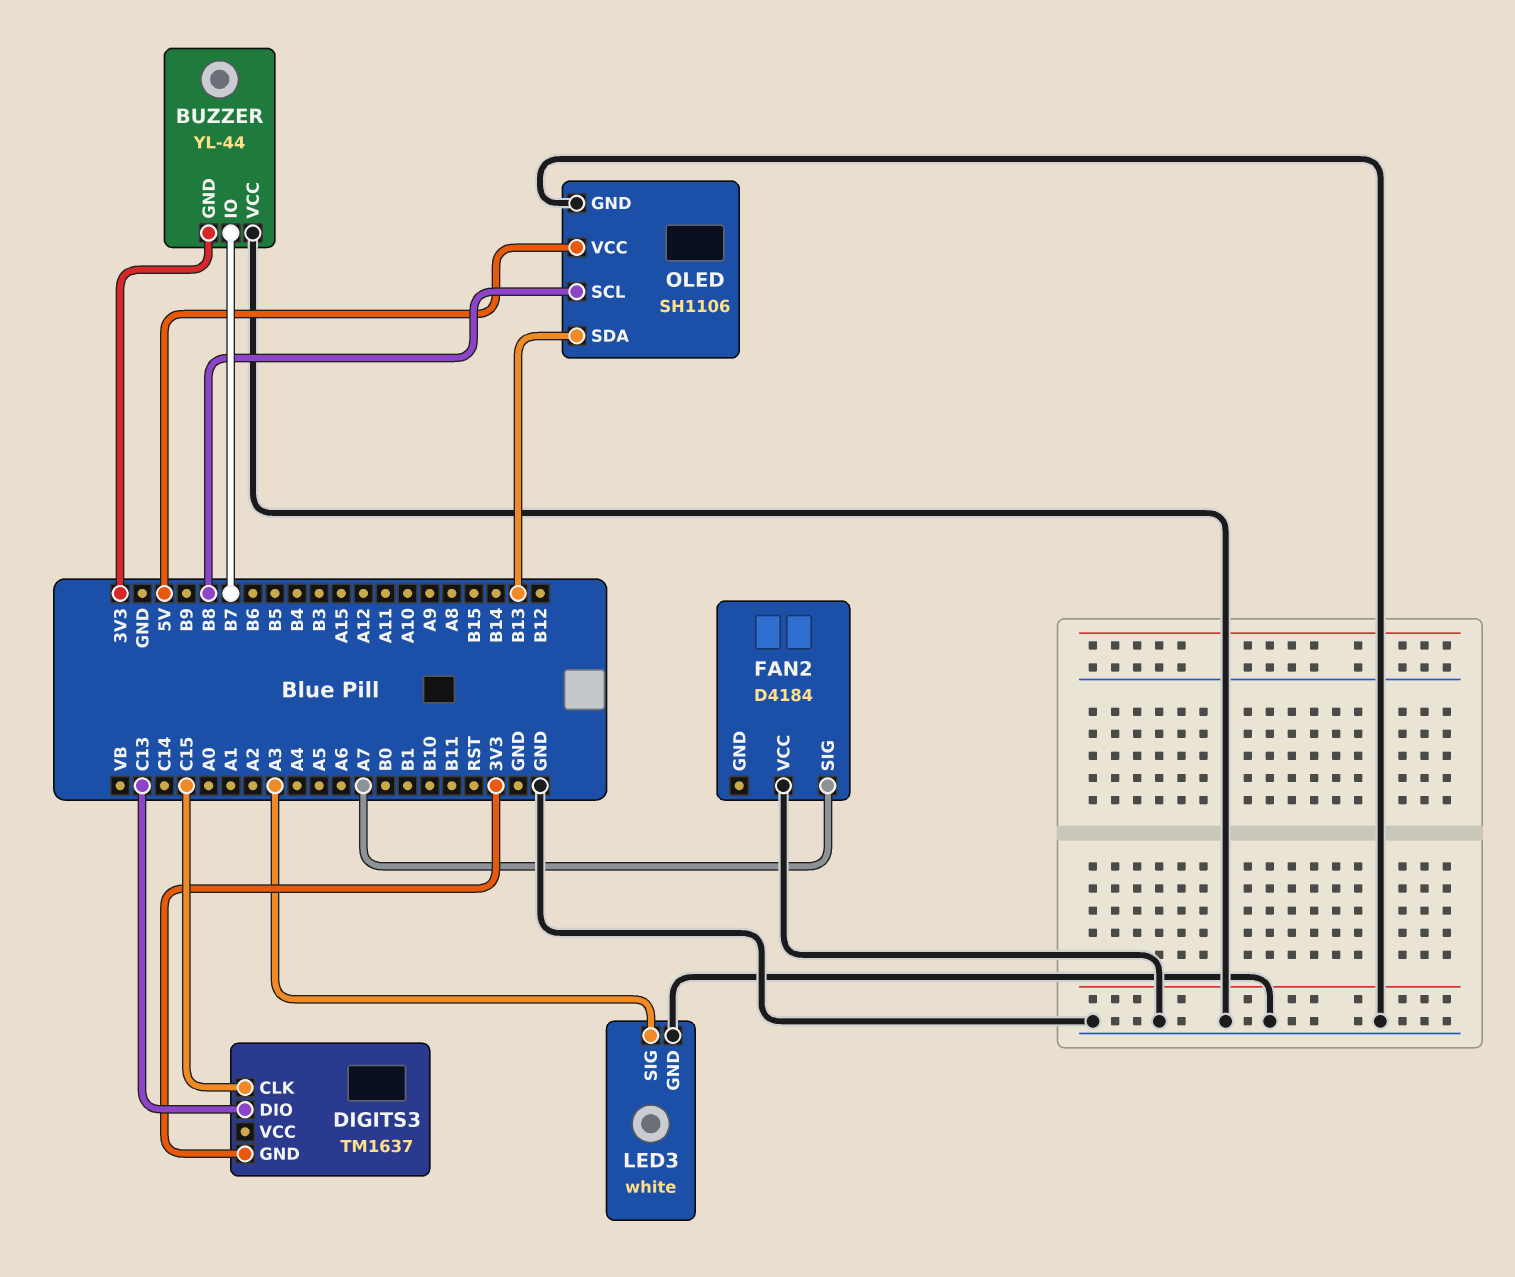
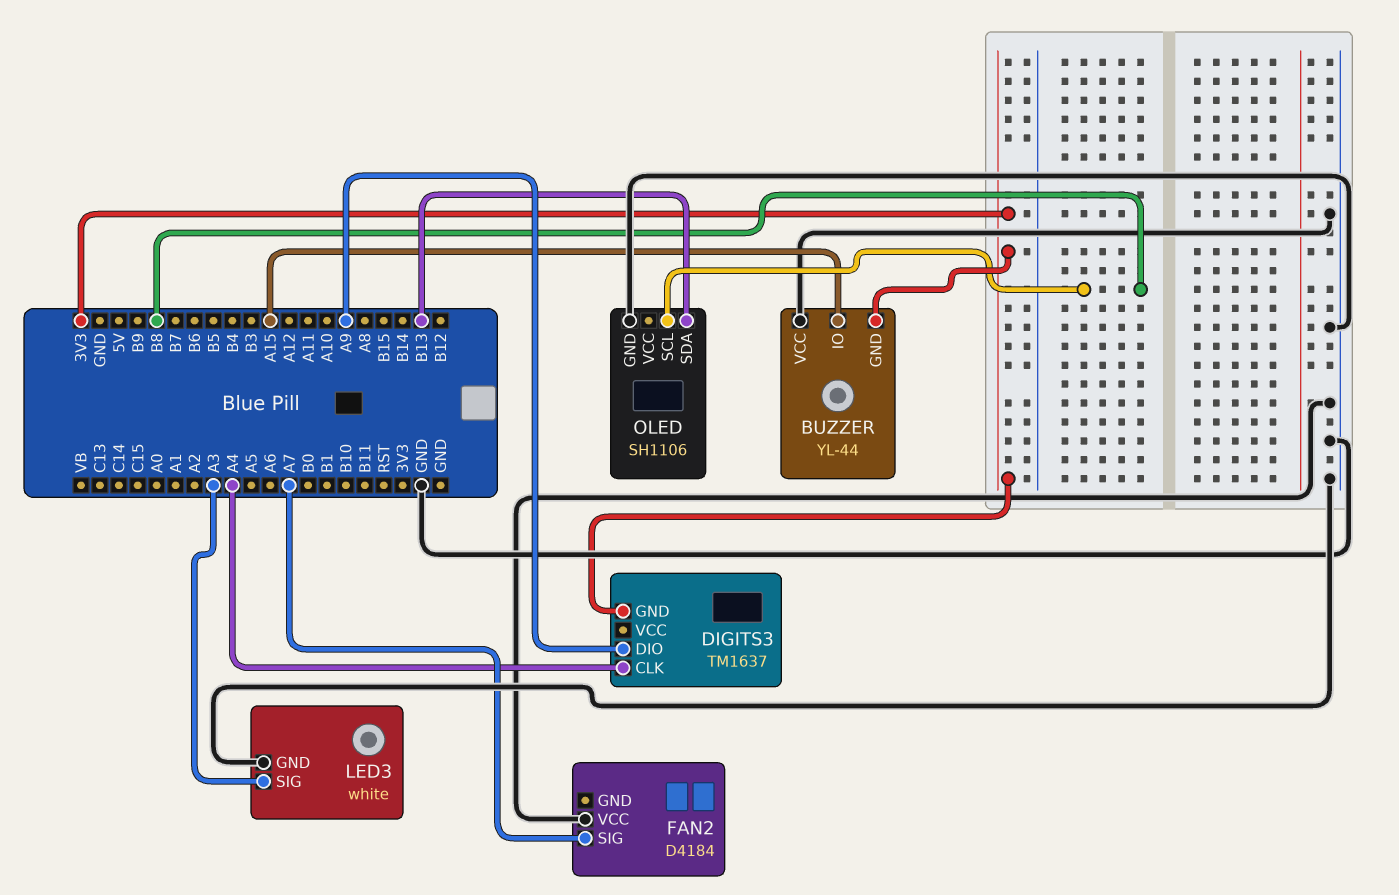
BUZZER pin IO: B7 -> A15
DIGITS3 pin CLK: C15 -> A4
DIGITS3 pin DIO: C13 -> A9
OLED pin VCC: 5V -> none

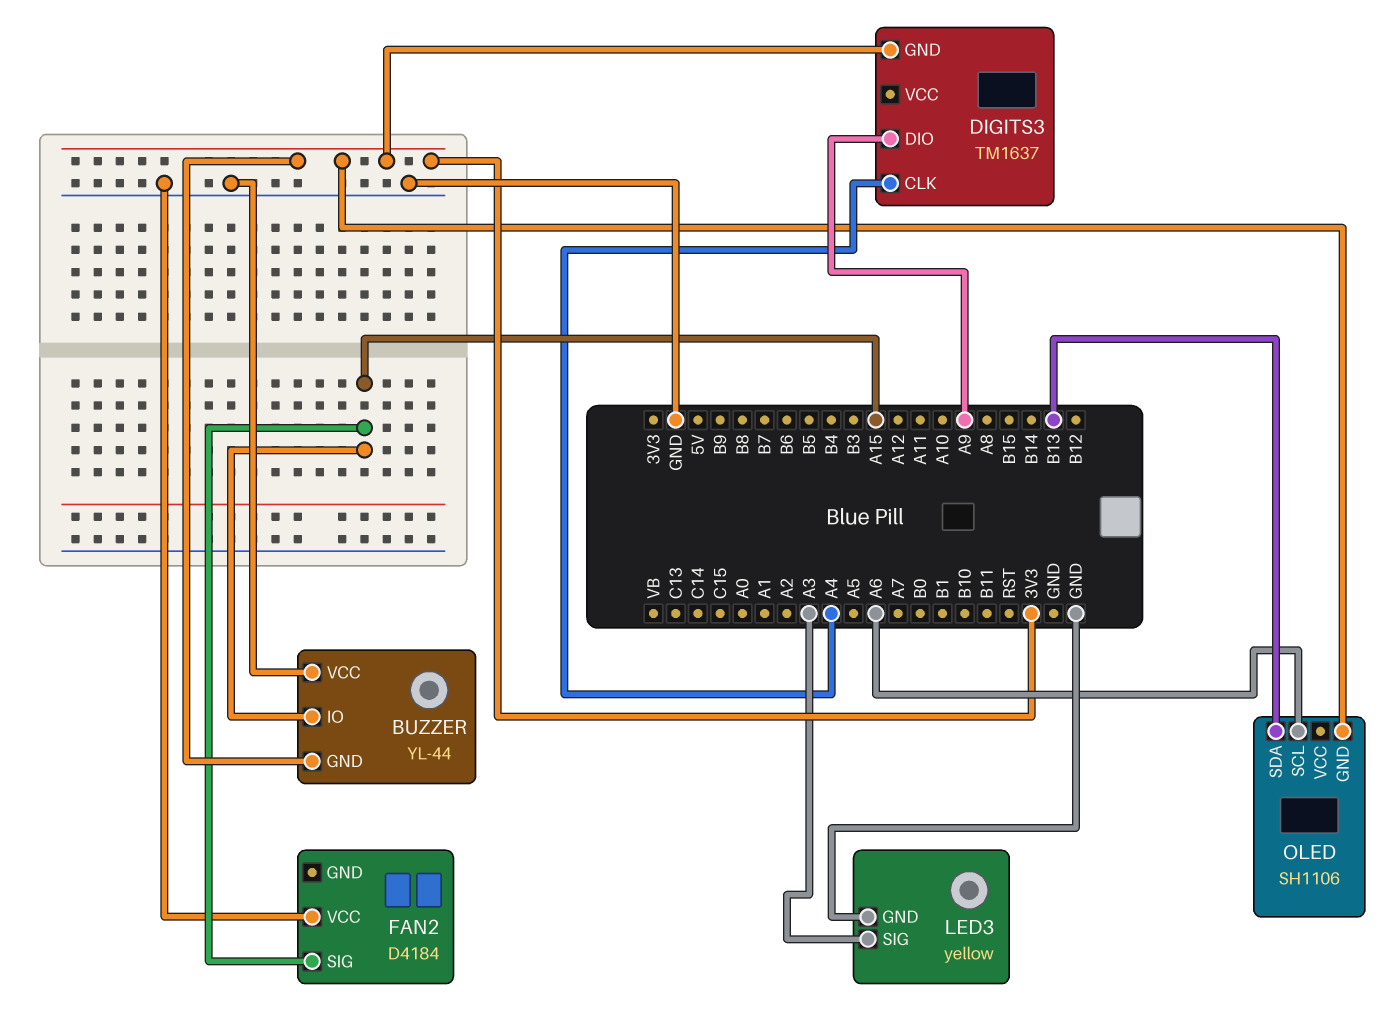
FAN2 pin SIG: A7 -> A15
LED3: white -> yellow
OLED pin GND: GND -> 3V3
OLED pin SCL: B8 -> A6

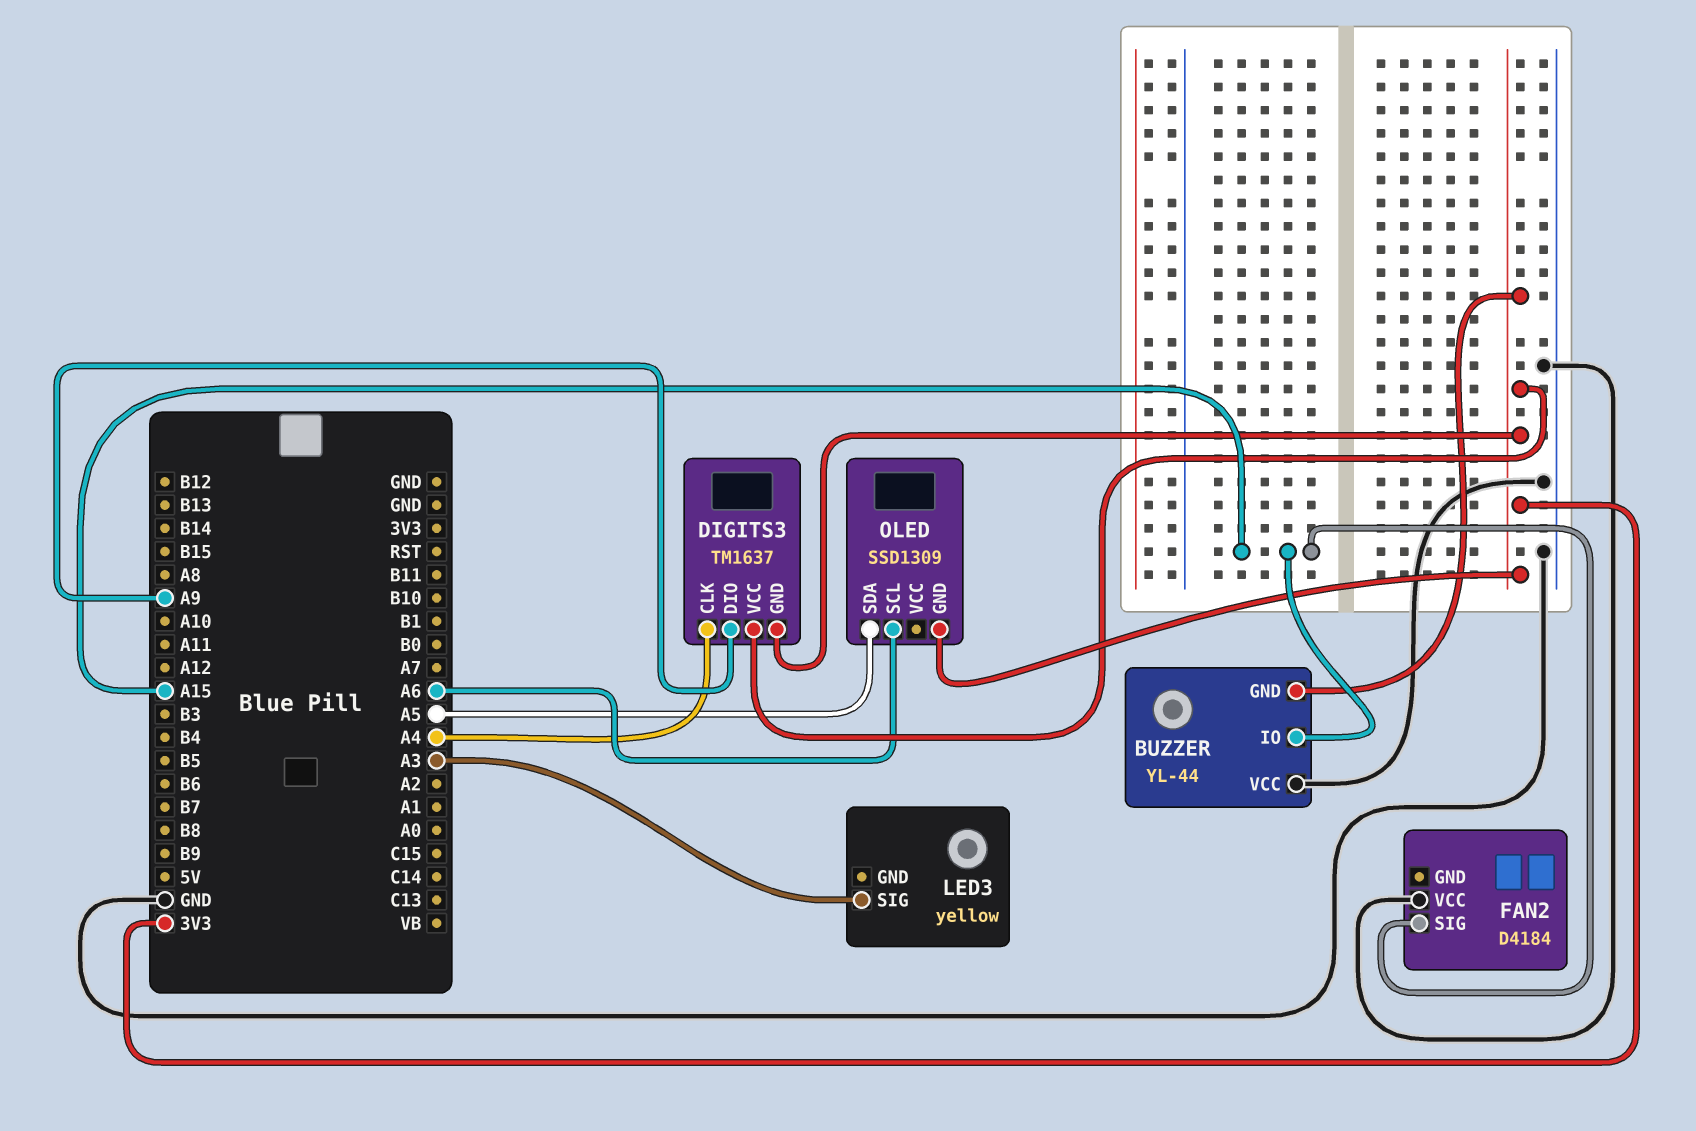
DIGITS3 pin VCC: none -> 3V3
LED3 pin GND: GND -> none
OLED: SH1106 -> SSD1309
OLED pin SDA: B13 -> A5

